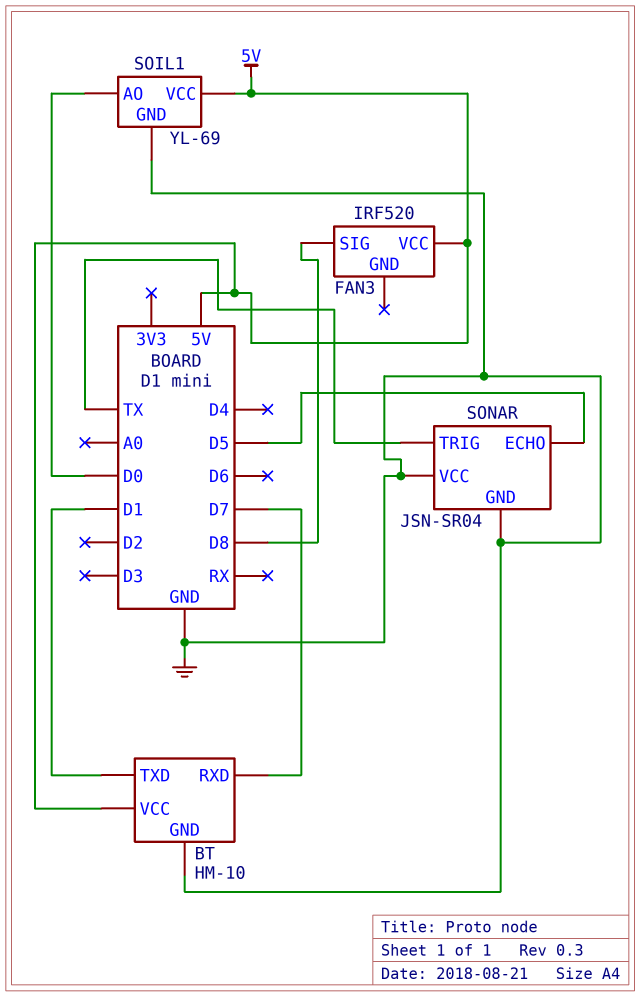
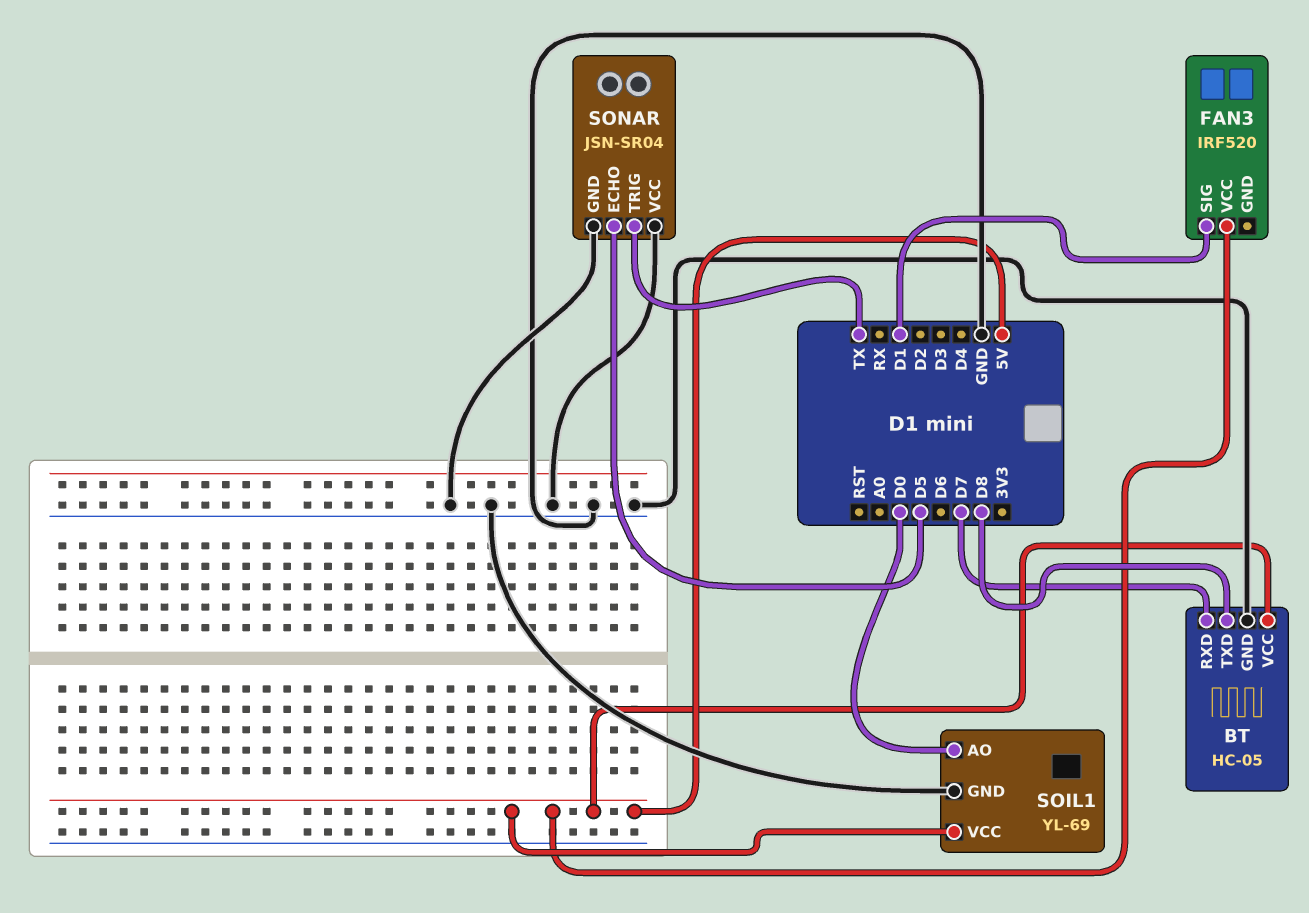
BT: HM-10 -> HC-05
BT pin TXD: D1 -> D8
FAN3 pin SIG: D8 -> D1

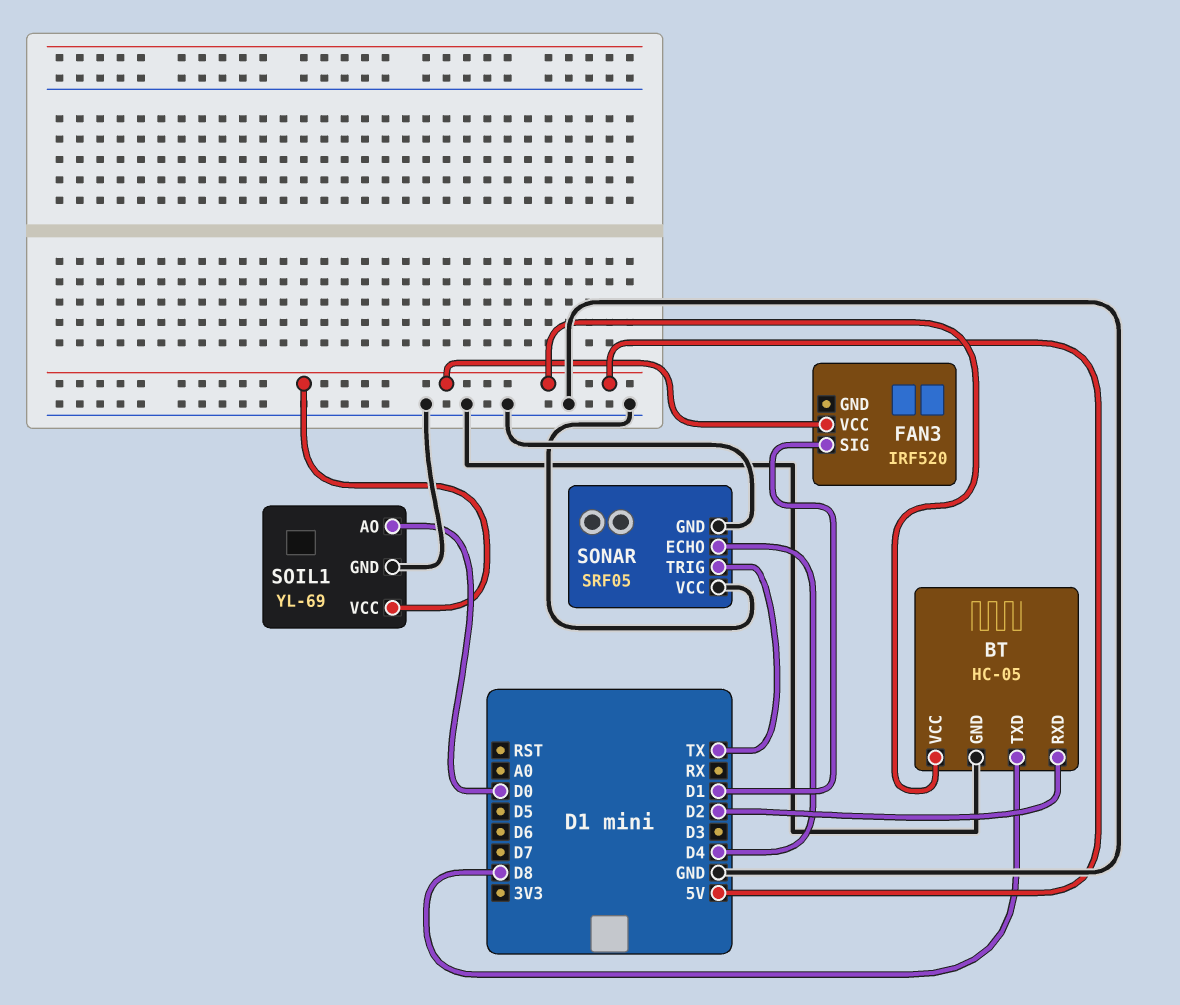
BT pin RXD: D7 -> D2
SONAR: JSN-SR04 -> SRF05
SONAR pin ECHO: D5 -> D4

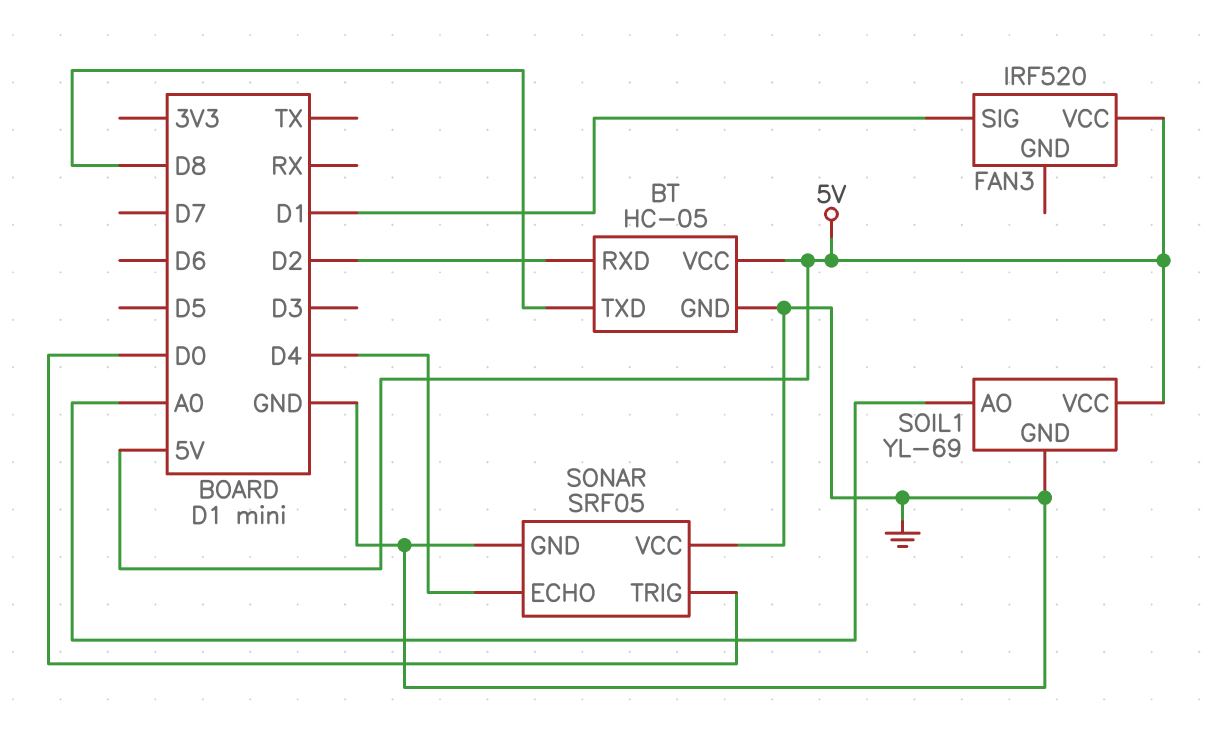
SOIL1 pin AO: D0 -> A0
SONAR pin TRIG: TX -> D0

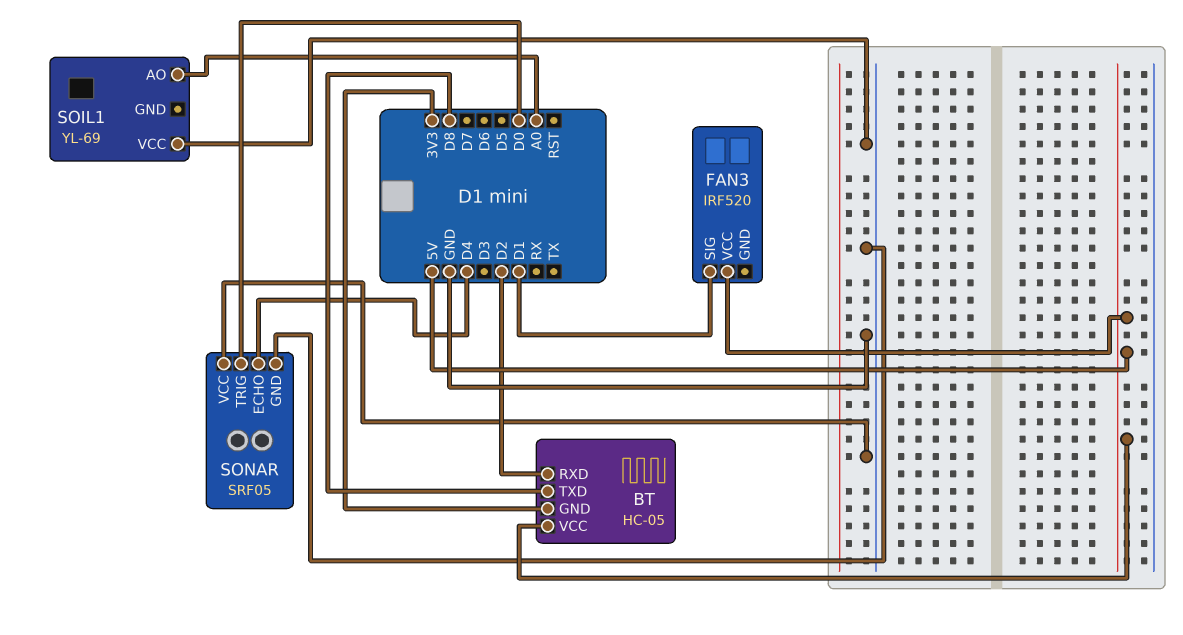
BT pin GND: GND -> 3V3
SOIL1 pin GND: GND -> none
SOIL1 pin VCC: 5V -> GND

